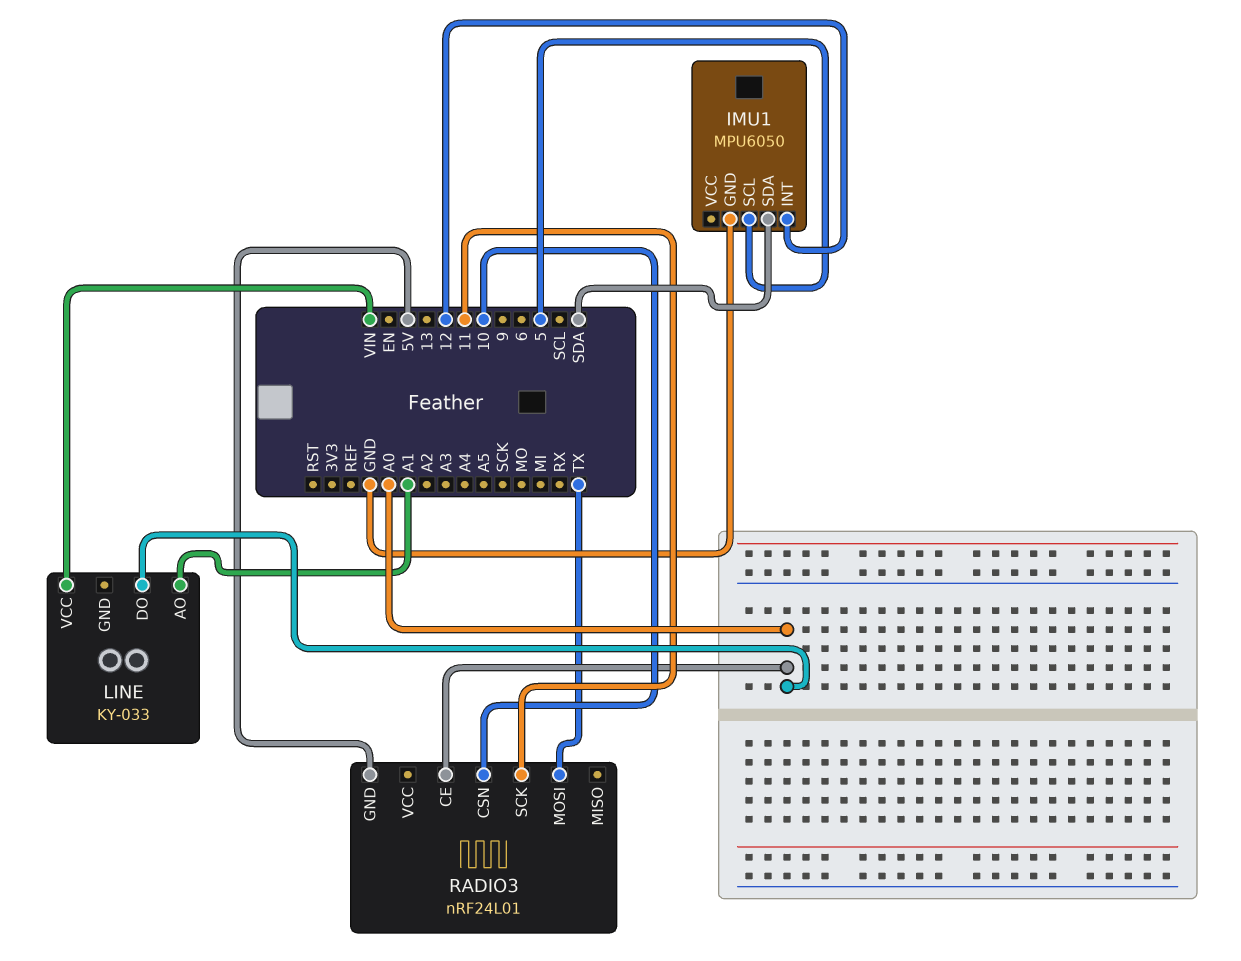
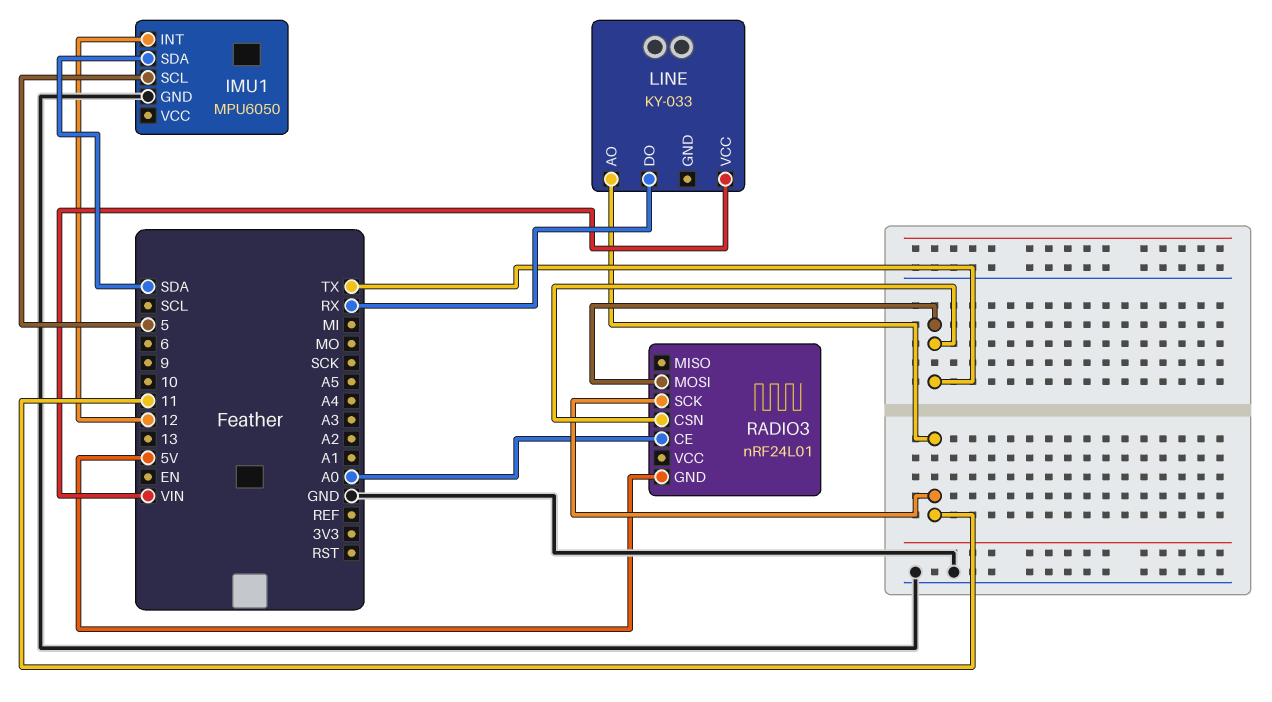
LINE pin AO: A1 -> 11
LINE pin DO: A0 -> RX
RADIO3 pin CSN: 10 -> TX

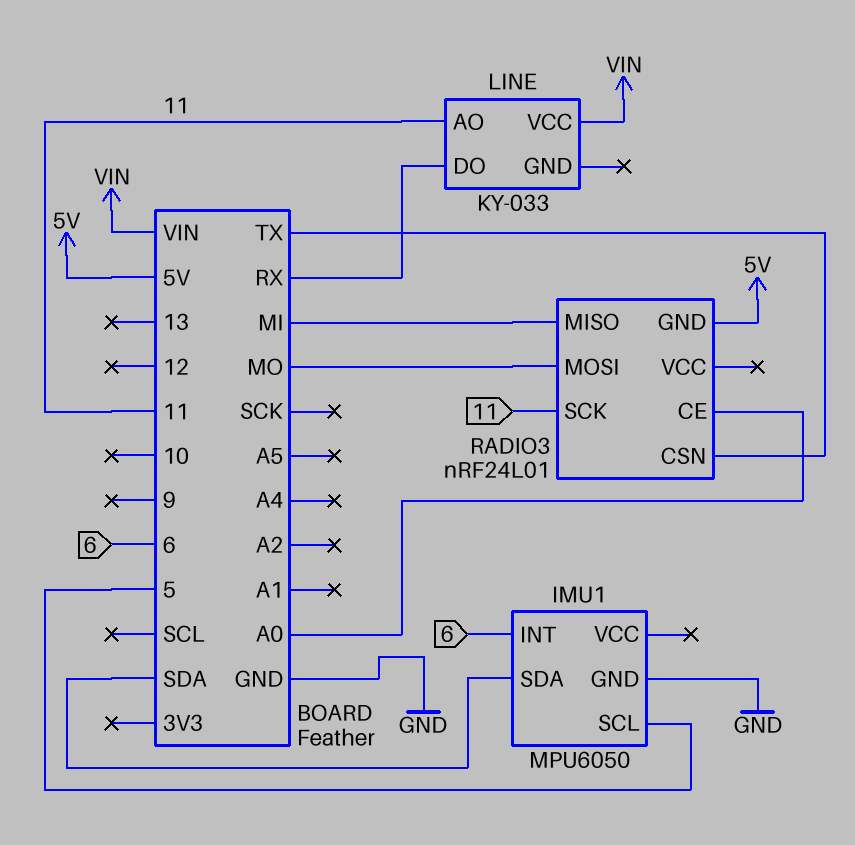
IMU1 pin INT: 12 -> 6
RADIO3 pin MISO: none -> MI
RADIO3 pin MOSI: TX -> MO

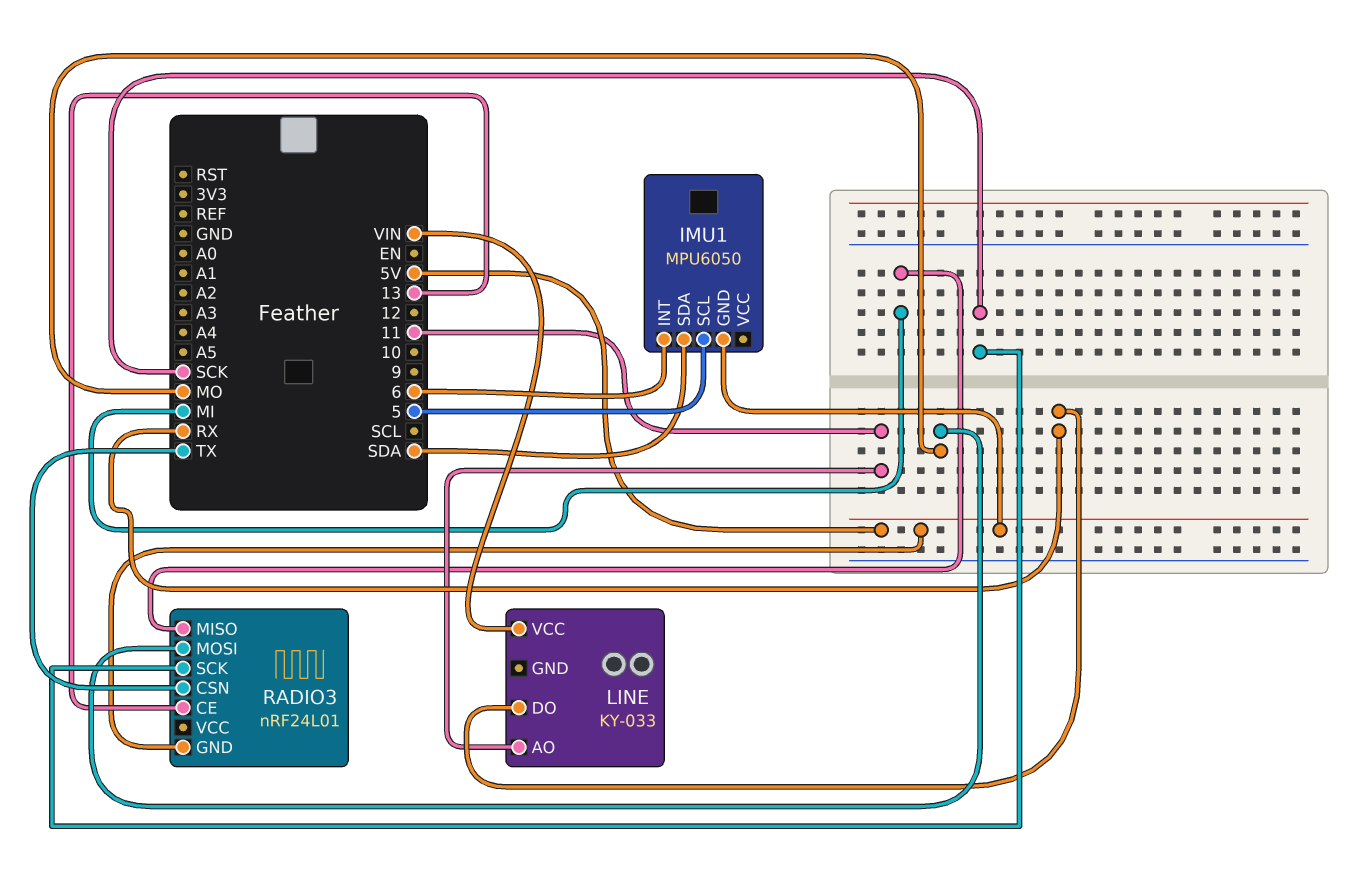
IMU1 pin GND: GND -> 5V
RADIO3 pin CE: A0 -> 13
RADIO3 pin SCK: 11 -> SCK

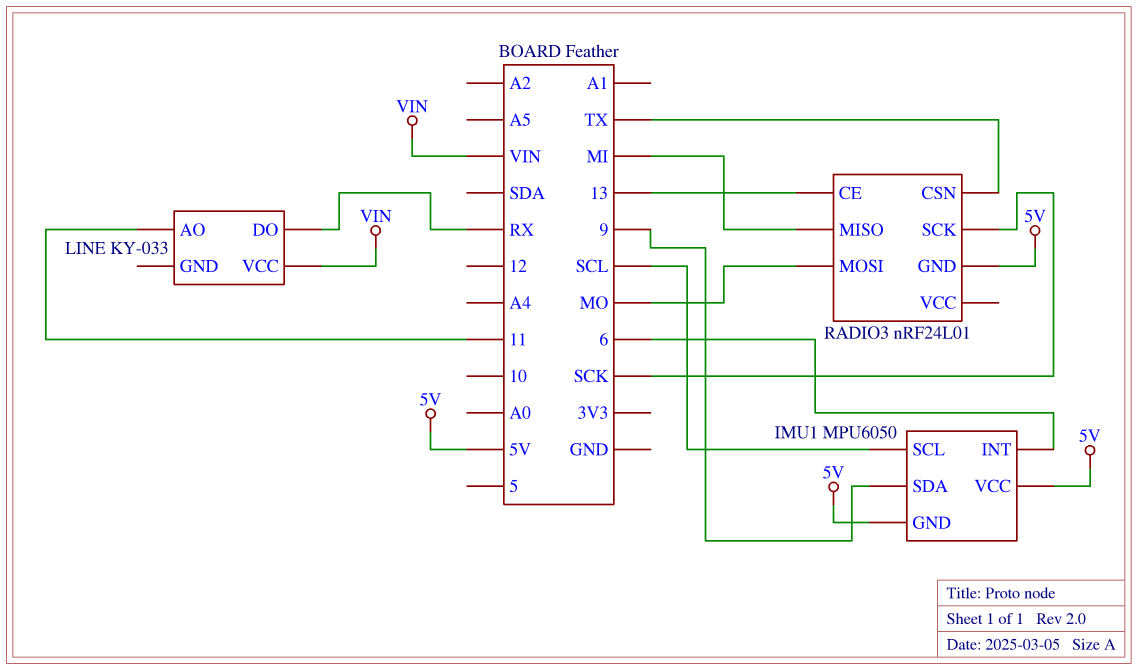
IMU1 pin SCL: 5 -> SCL
IMU1 pin SDA: SDA -> 9
IMU1 pin VCC: none -> 5V

